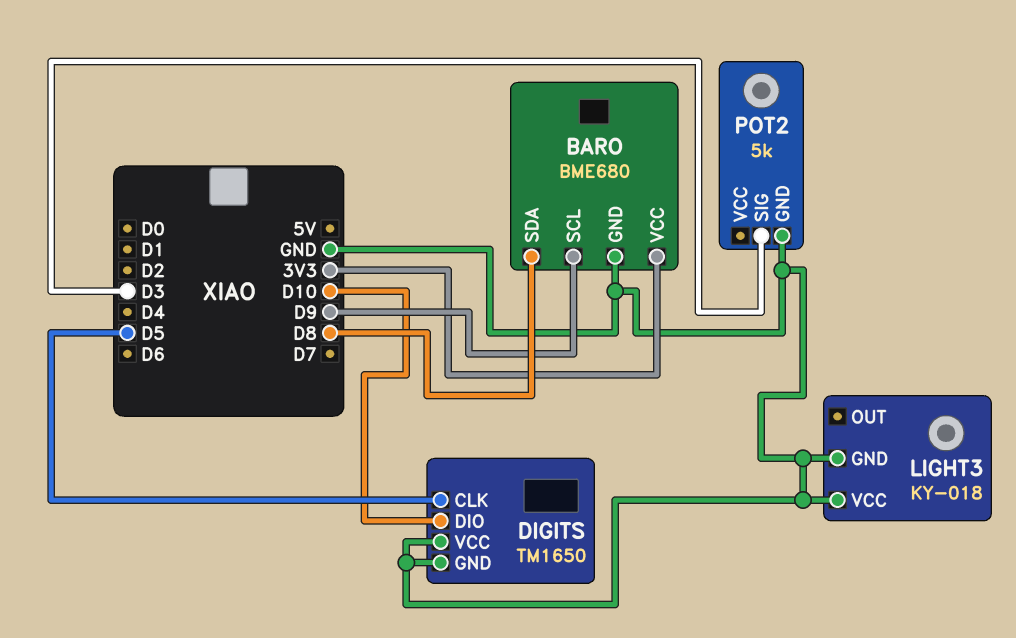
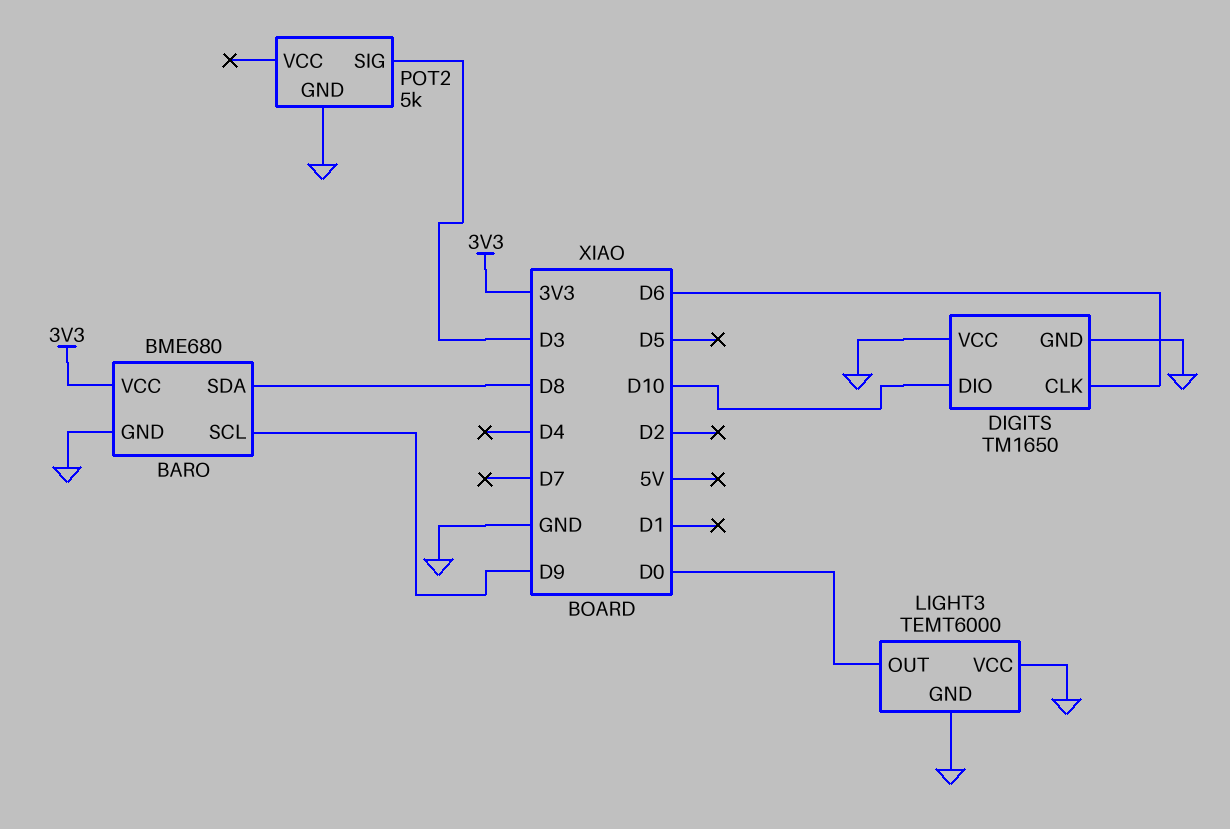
DIGITS pin CLK: D5 -> D6
LIGHT3: KY-018 -> TEMT6000
LIGHT3 pin OUT: none -> D0

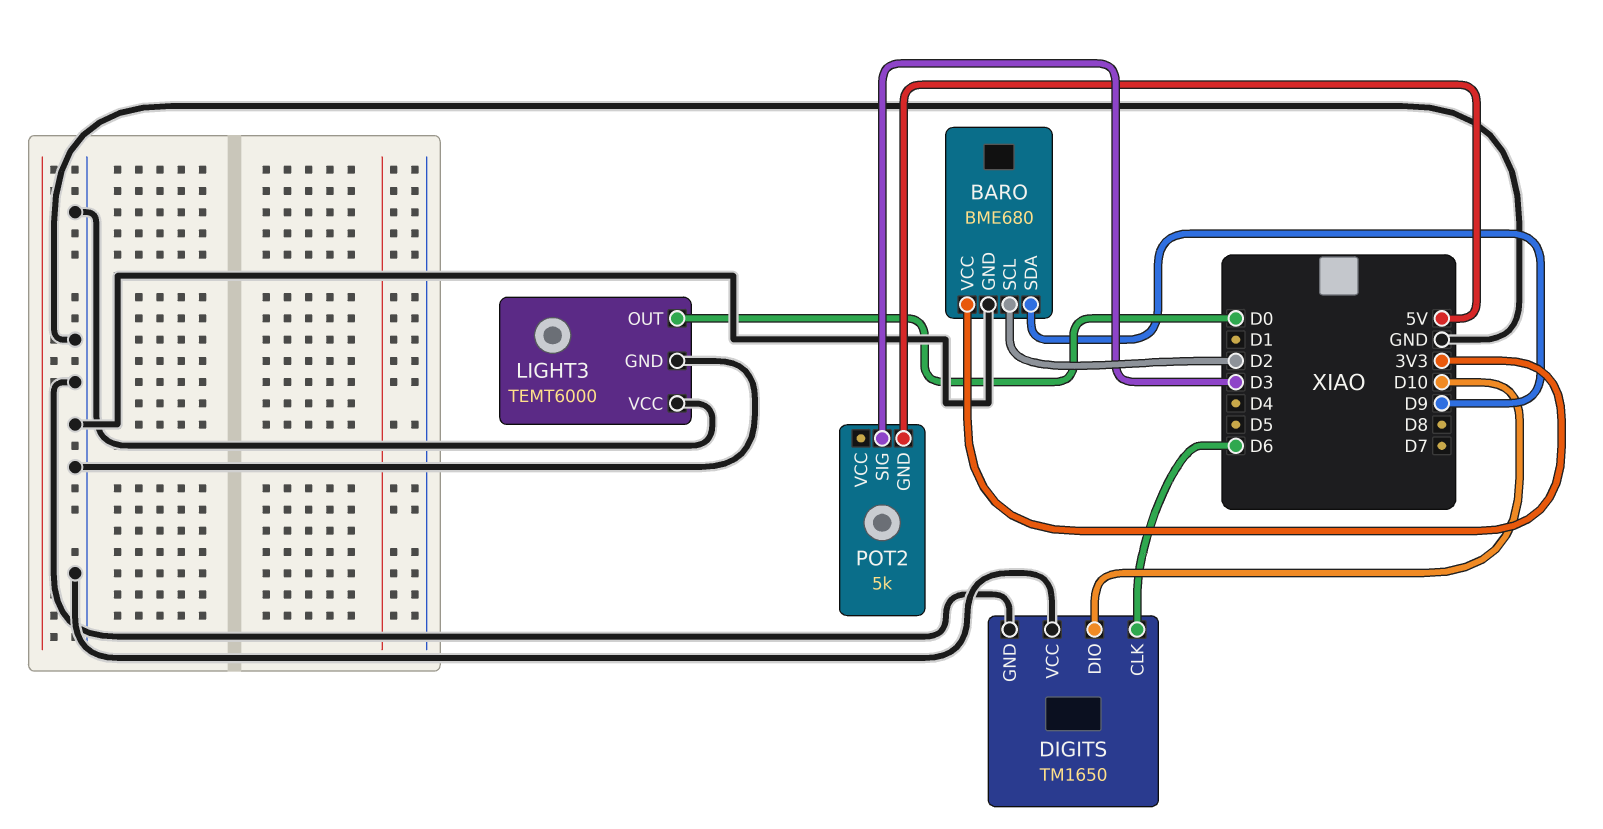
BARO pin SCL: D9 -> D2
BARO pin SDA: D8 -> D9
POT2 pin GND: GND -> 5V

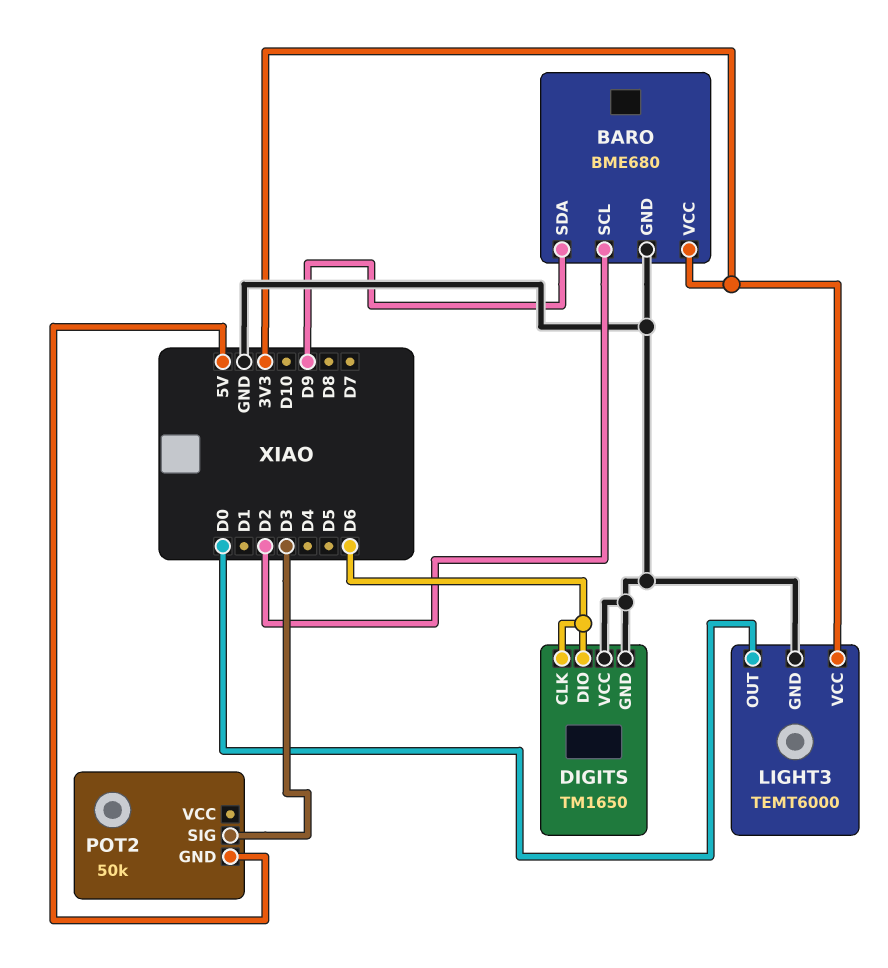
DIGITS pin DIO: D10 -> D6
LIGHT3 pin VCC: GND -> 3V3
POT2: 5k -> 50k

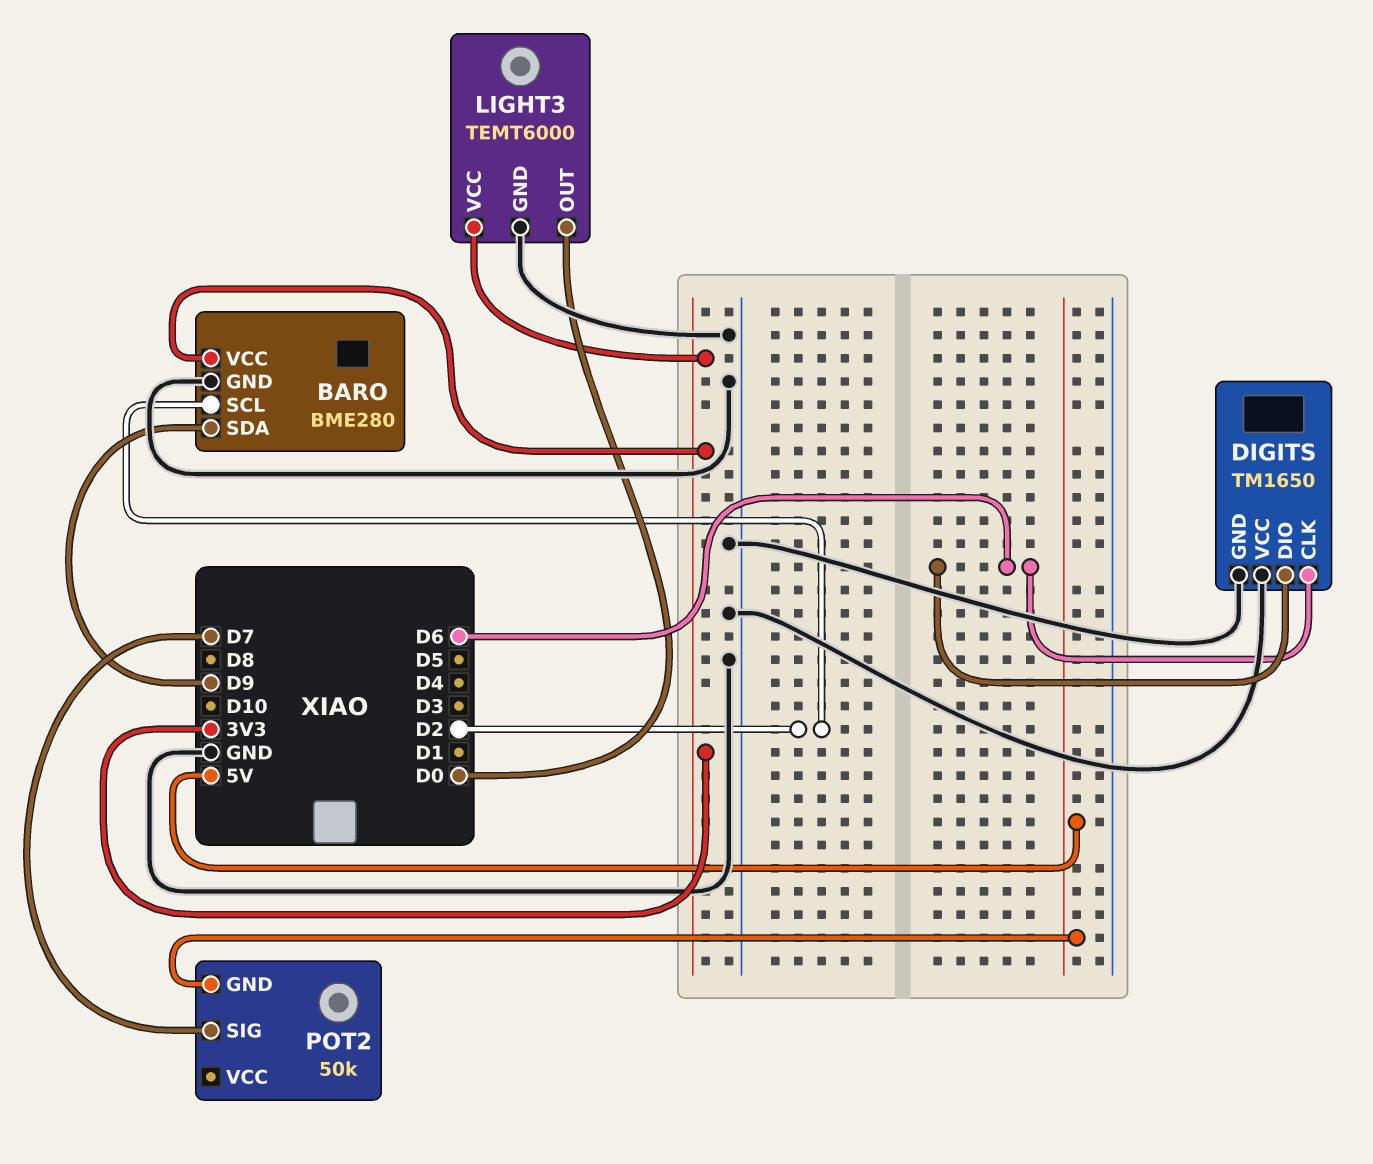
BARO: BME680 -> BME280
POT2 pin SIG: D3 -> D7

